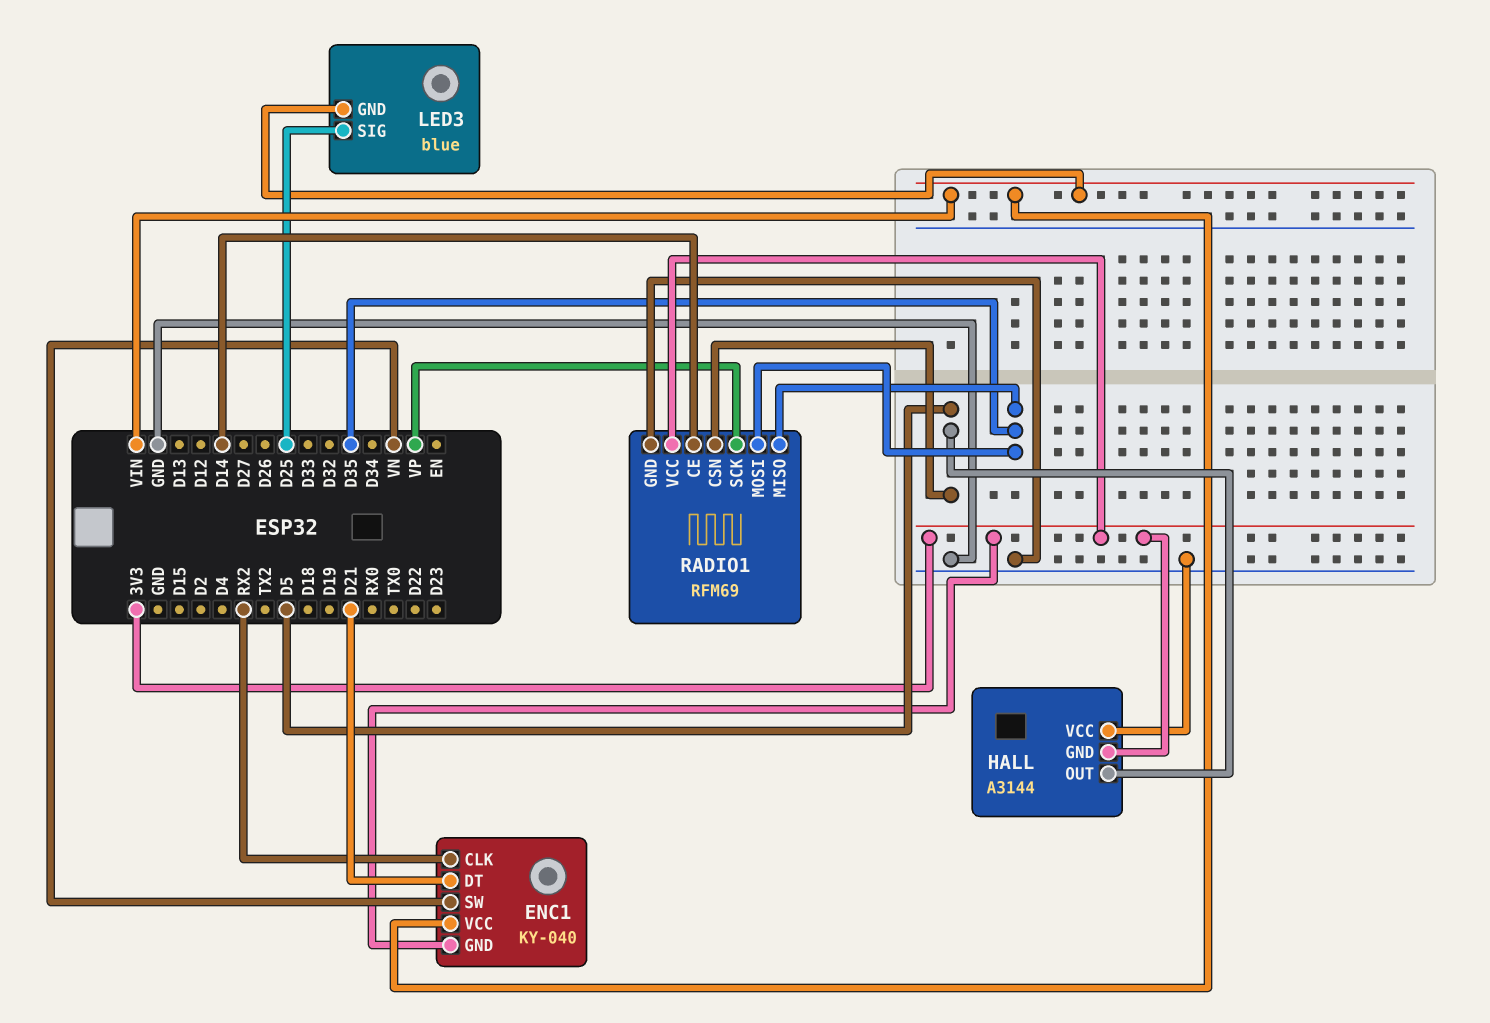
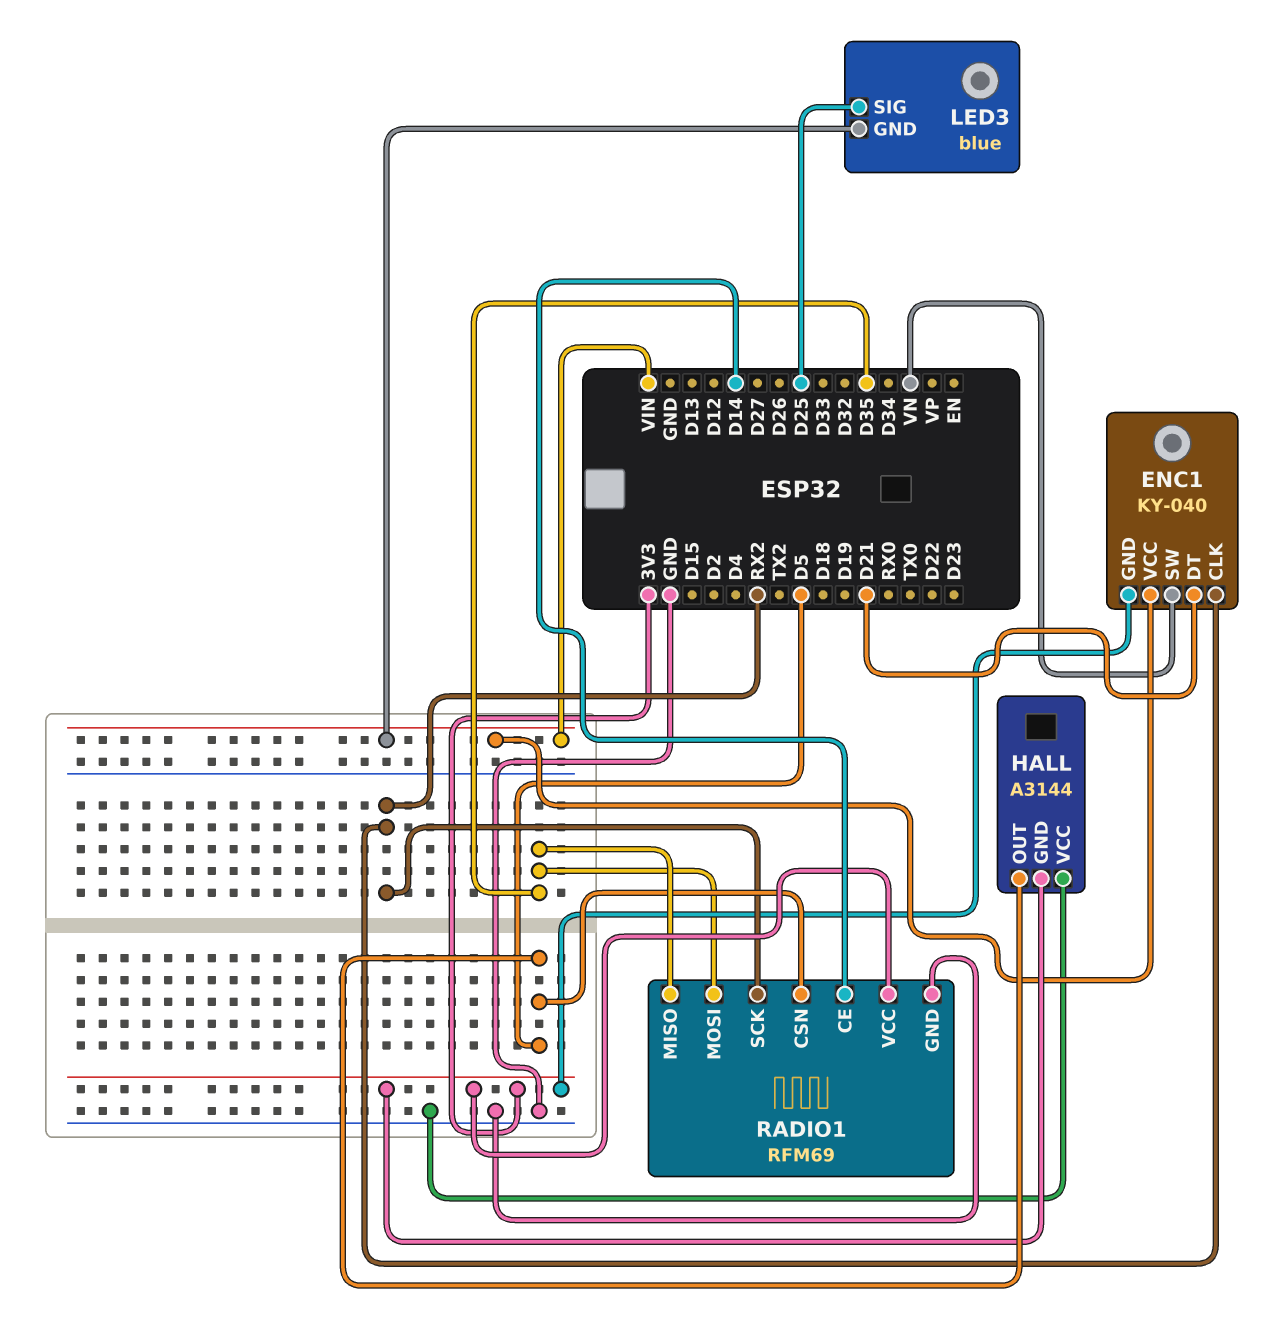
RADIO1 pin SCK: VP -> RX2

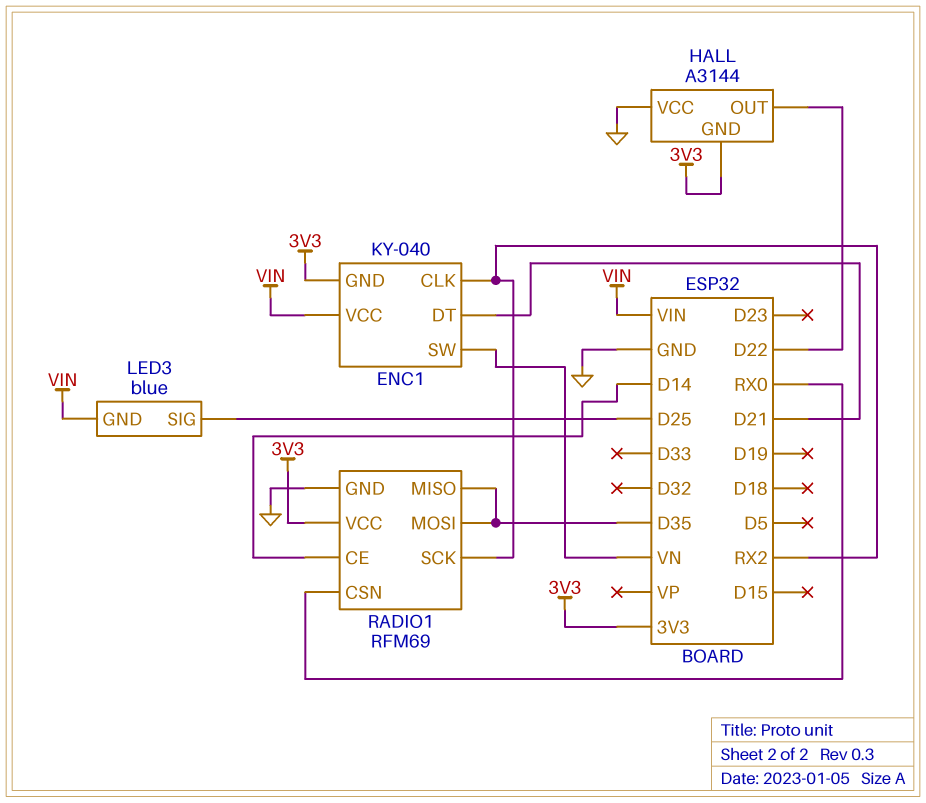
HALL pin OUT: D5 -> D22
RADIO1 pin CSN: D5 -> RX0

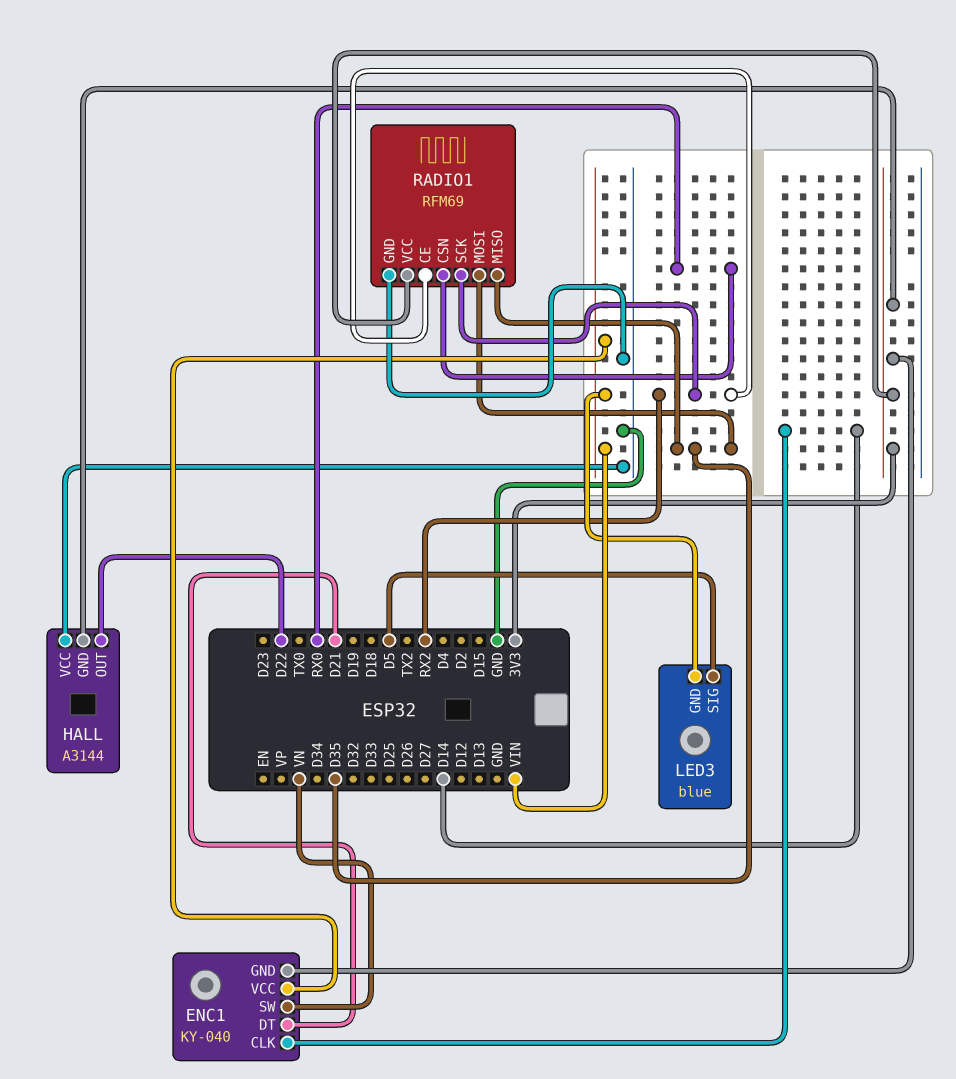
ENC1 pin CLK: RX2 -> D14
LED3 pin SIG: D25 -> D5
RADIO1 pin CE: D14 -> RX2

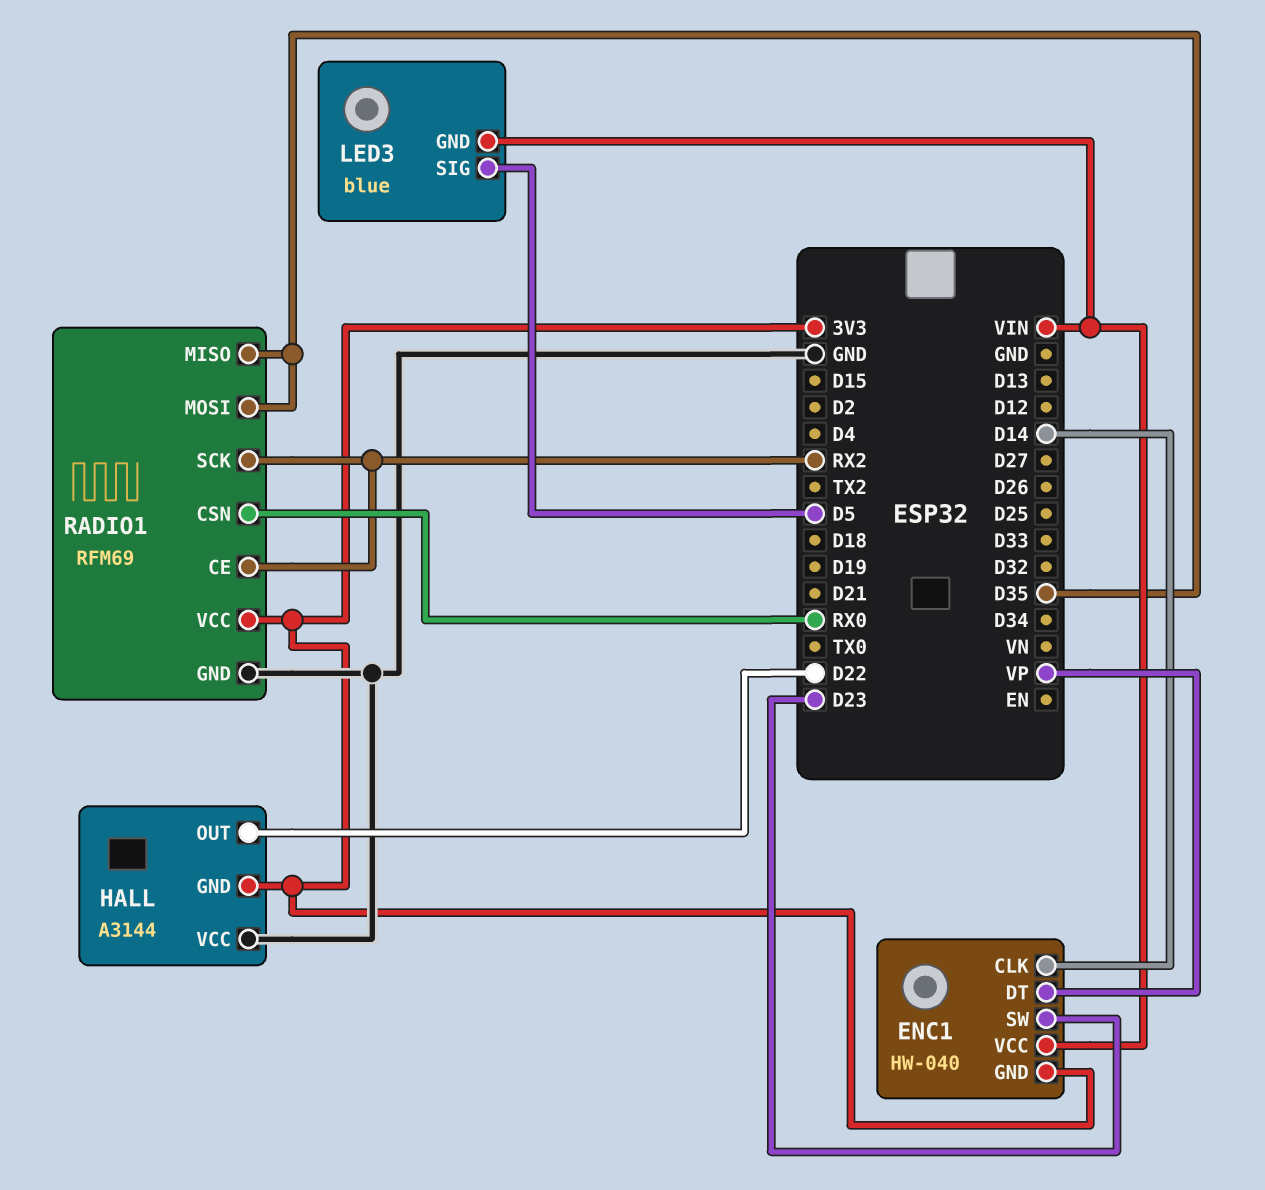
ENC1: KY-040 -> HW-040
ENC1 pin DT: D21 -> VP
ENC1 pin SW: VN -> D23

